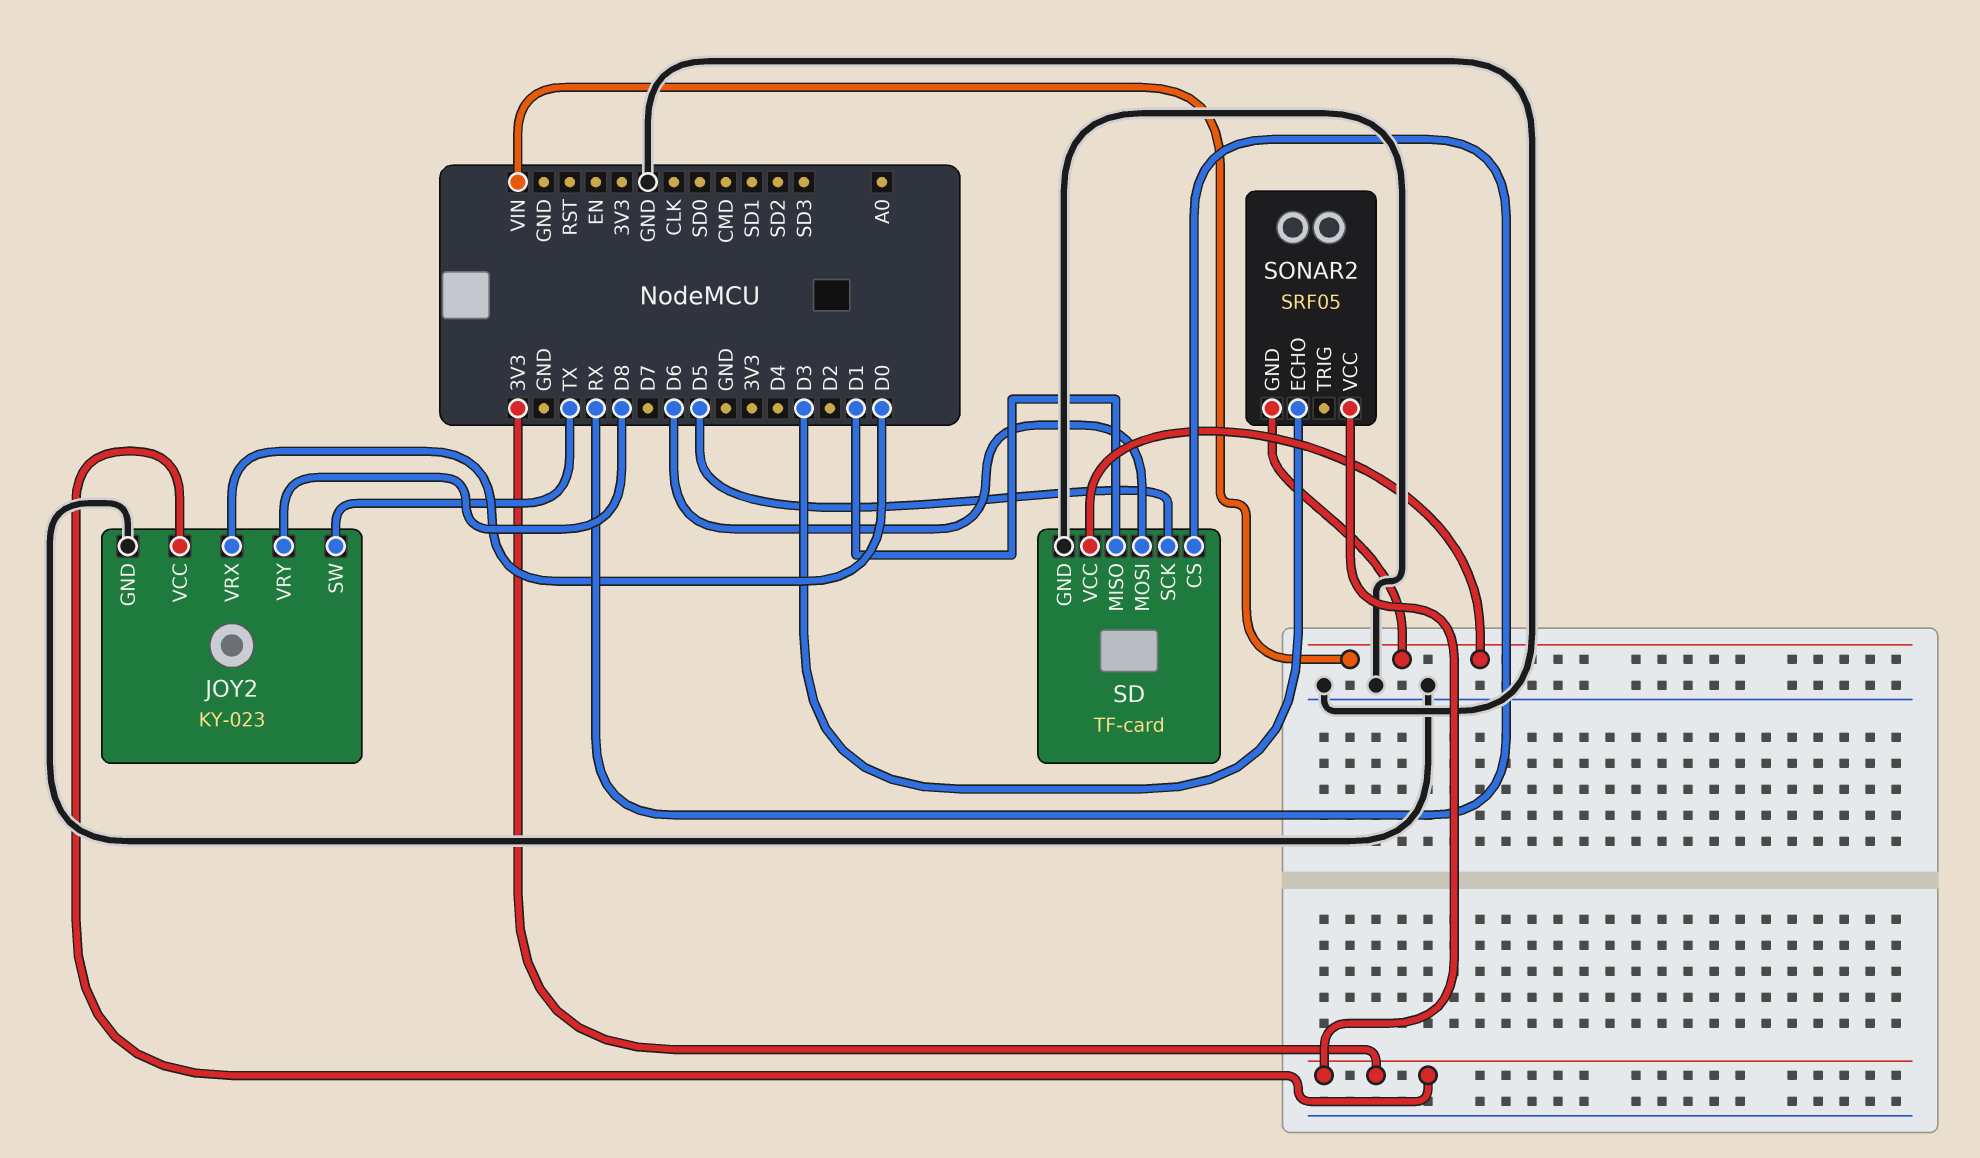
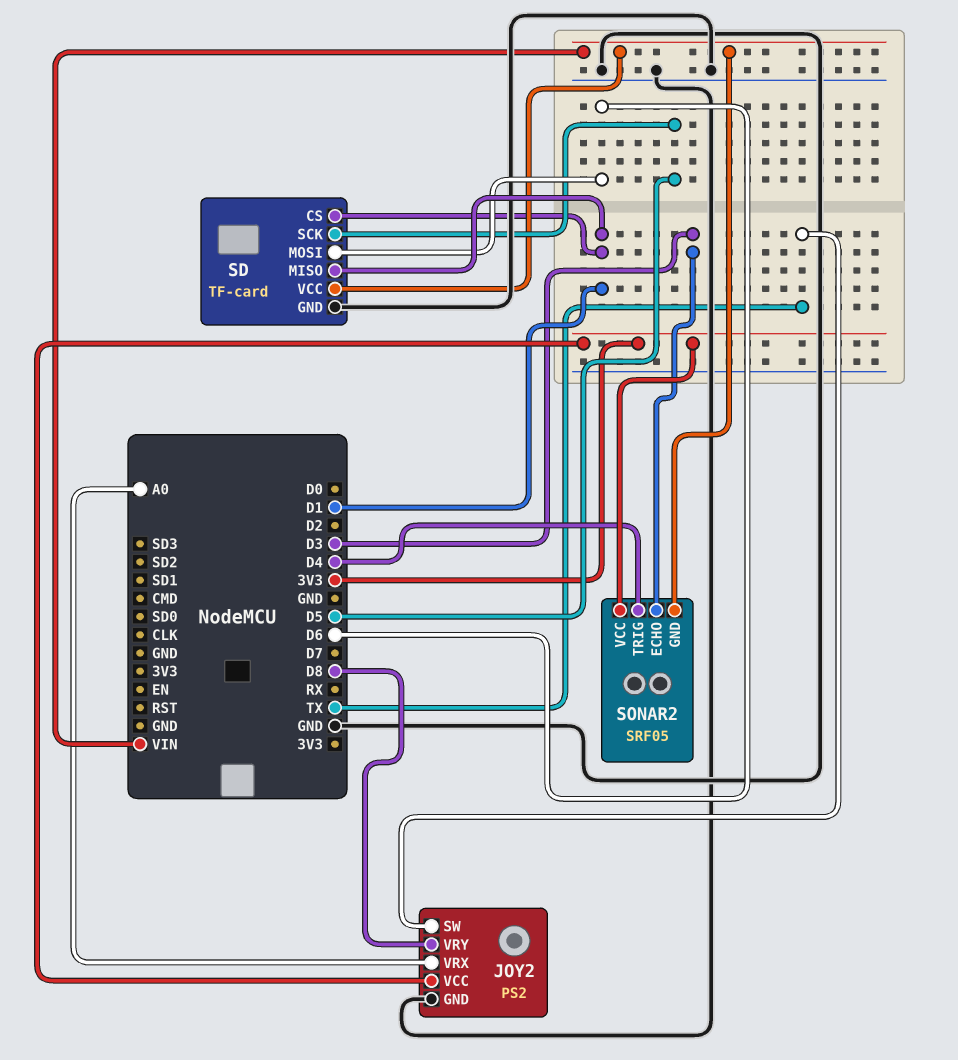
JOY2: KY-023 -> PS2
JOY2 pin VRX: D0 -> A0
SD pin CS: RX -> D1
SONAR2 pin TRIG: none -> D4

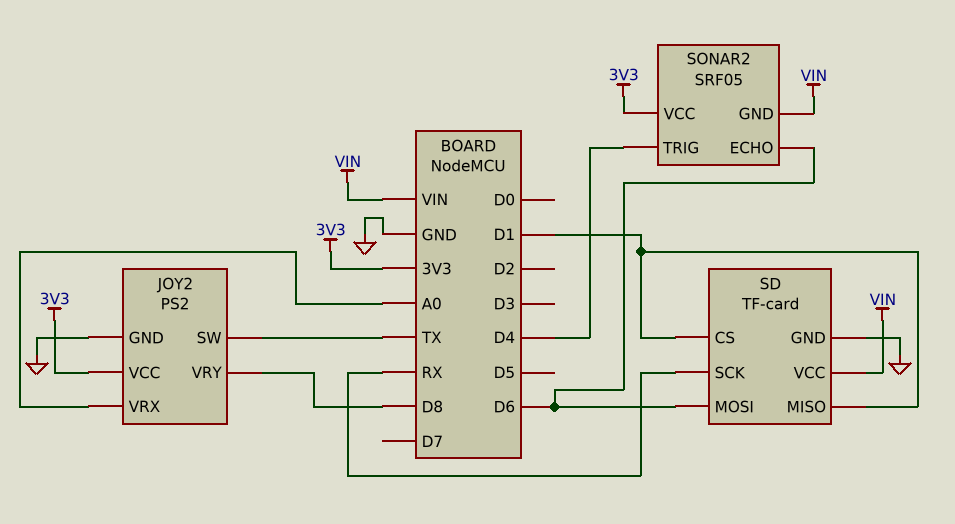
SD pin SCK: D5 -> RX
SONAR2 pin ECHO: D3 -> D6

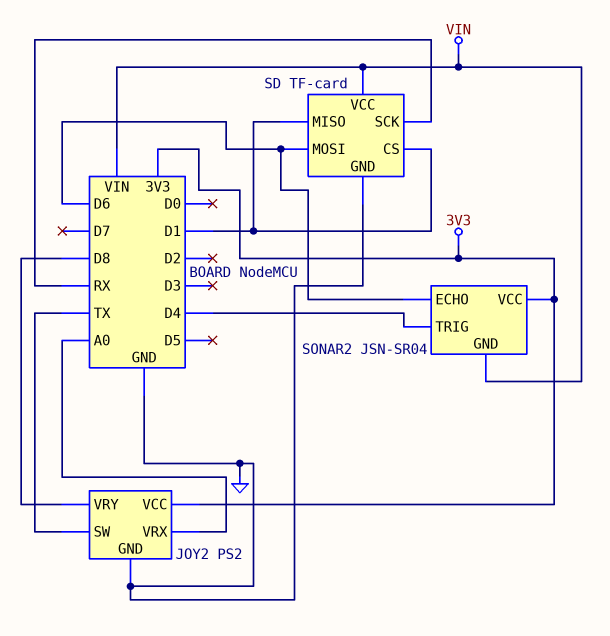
SONAR2: SRF05 -> JSN-SR04

